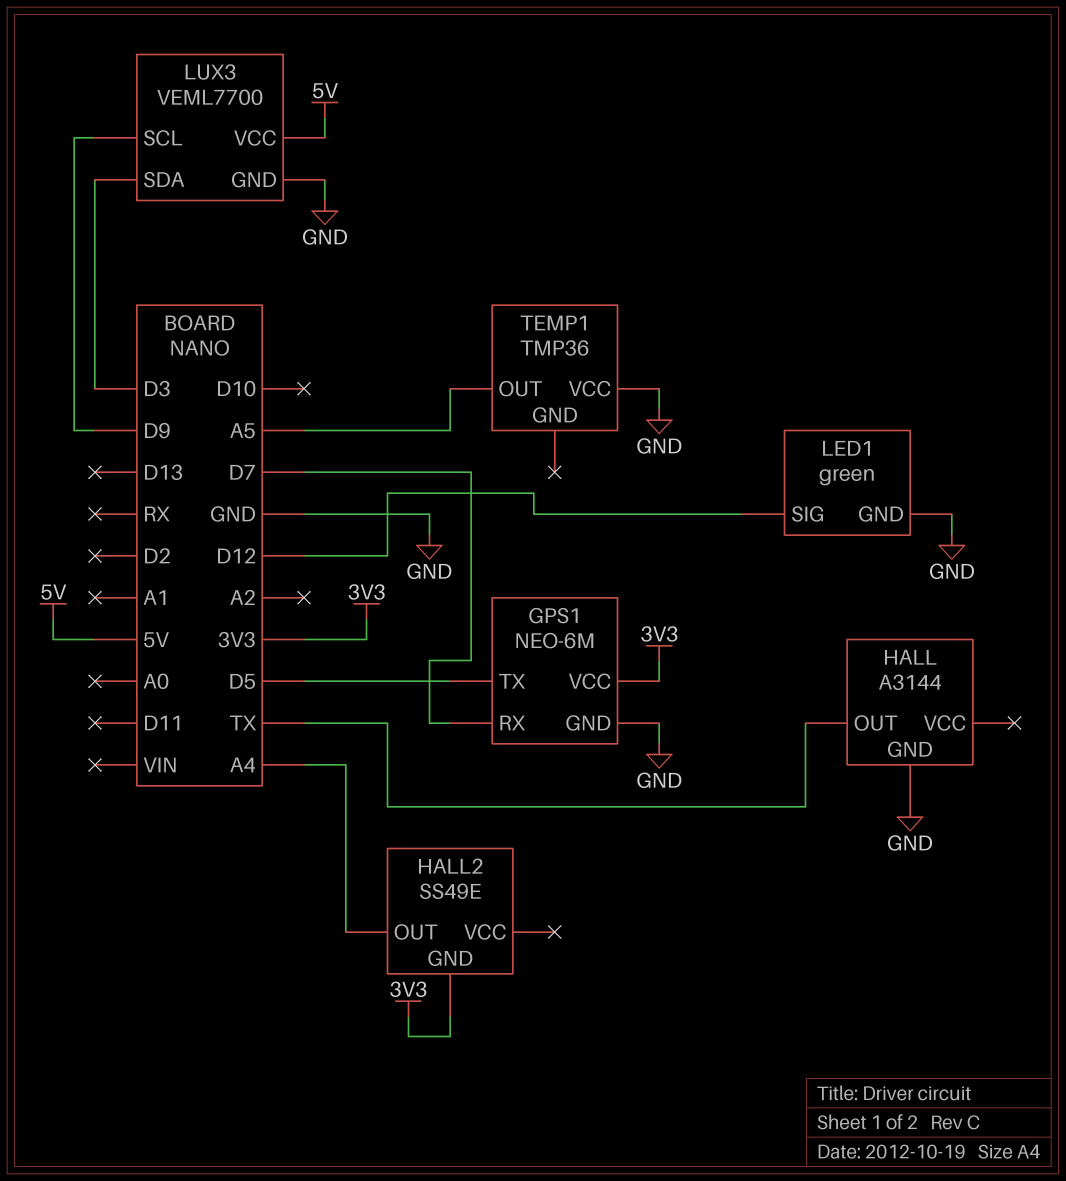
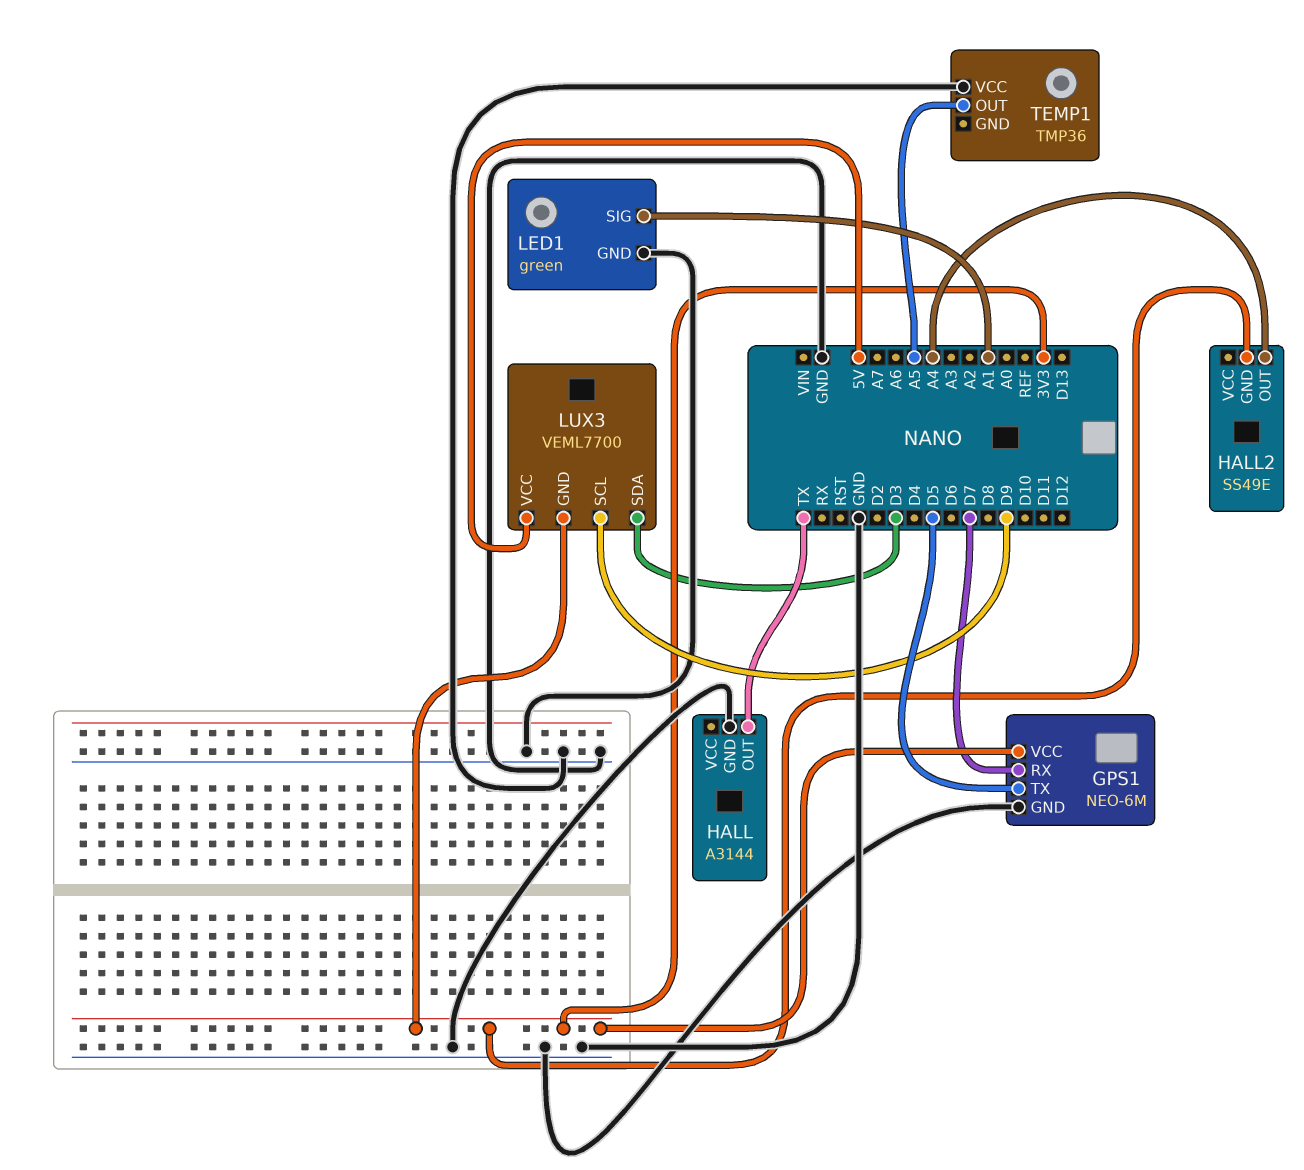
LED1 pin SIG: D12 -> A1
LUX3 pin GND: GND -> 3V3

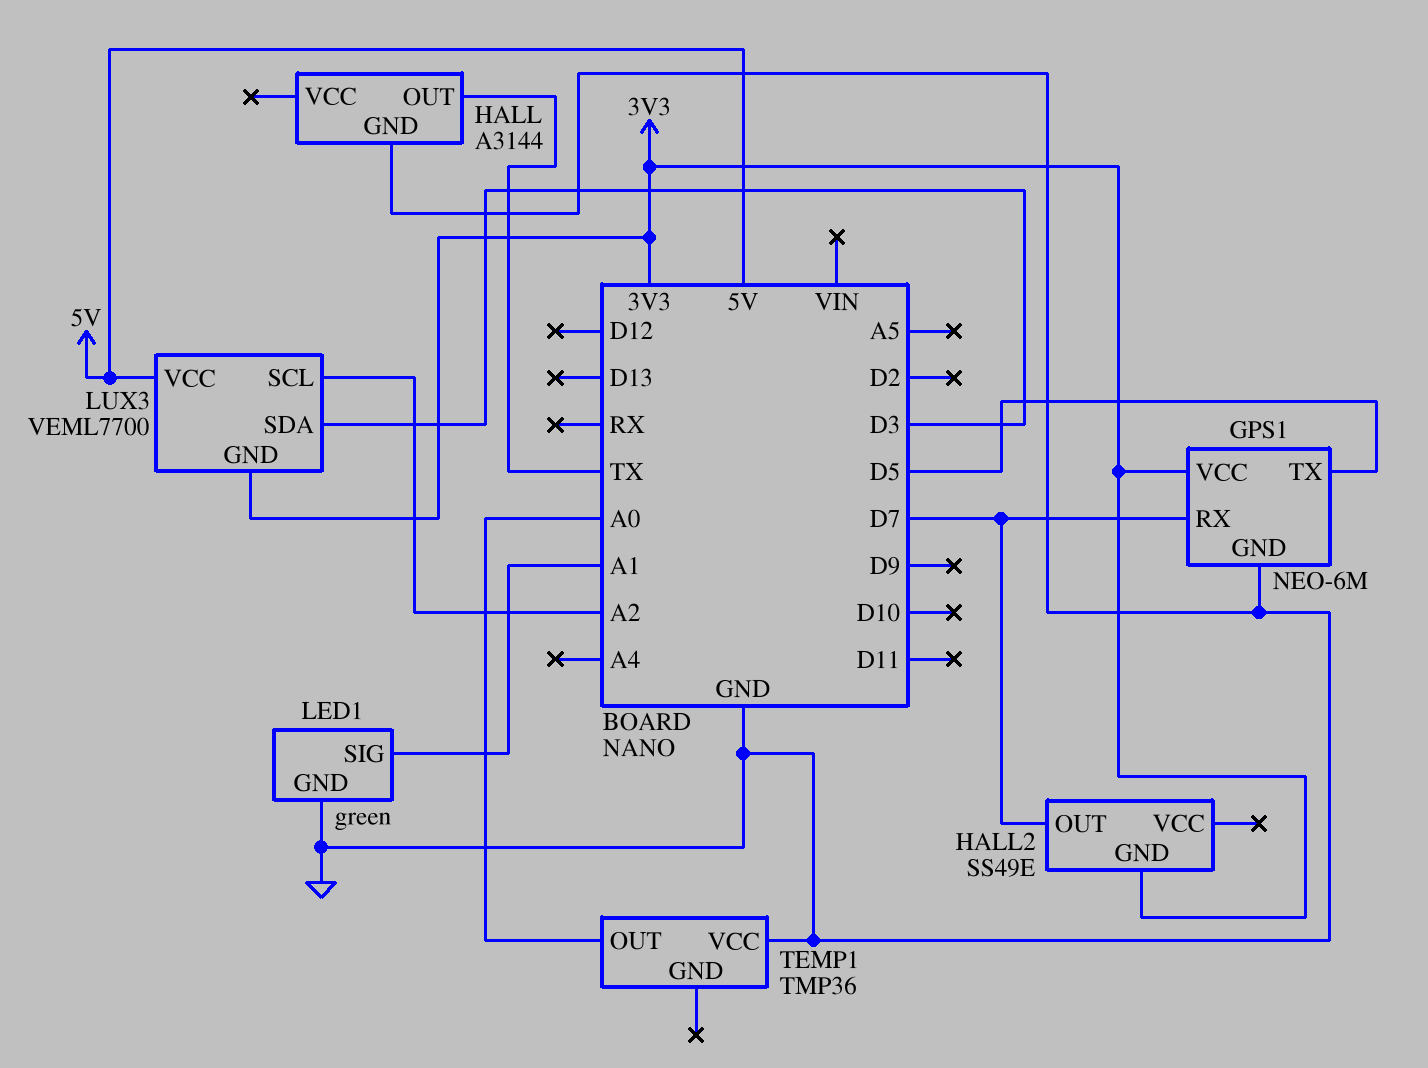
HALL2 pin OUT: A4 -> D7
LUX3 pin SCL: D9 -> A2
TEMP1 pin OUT: A5 -> A0

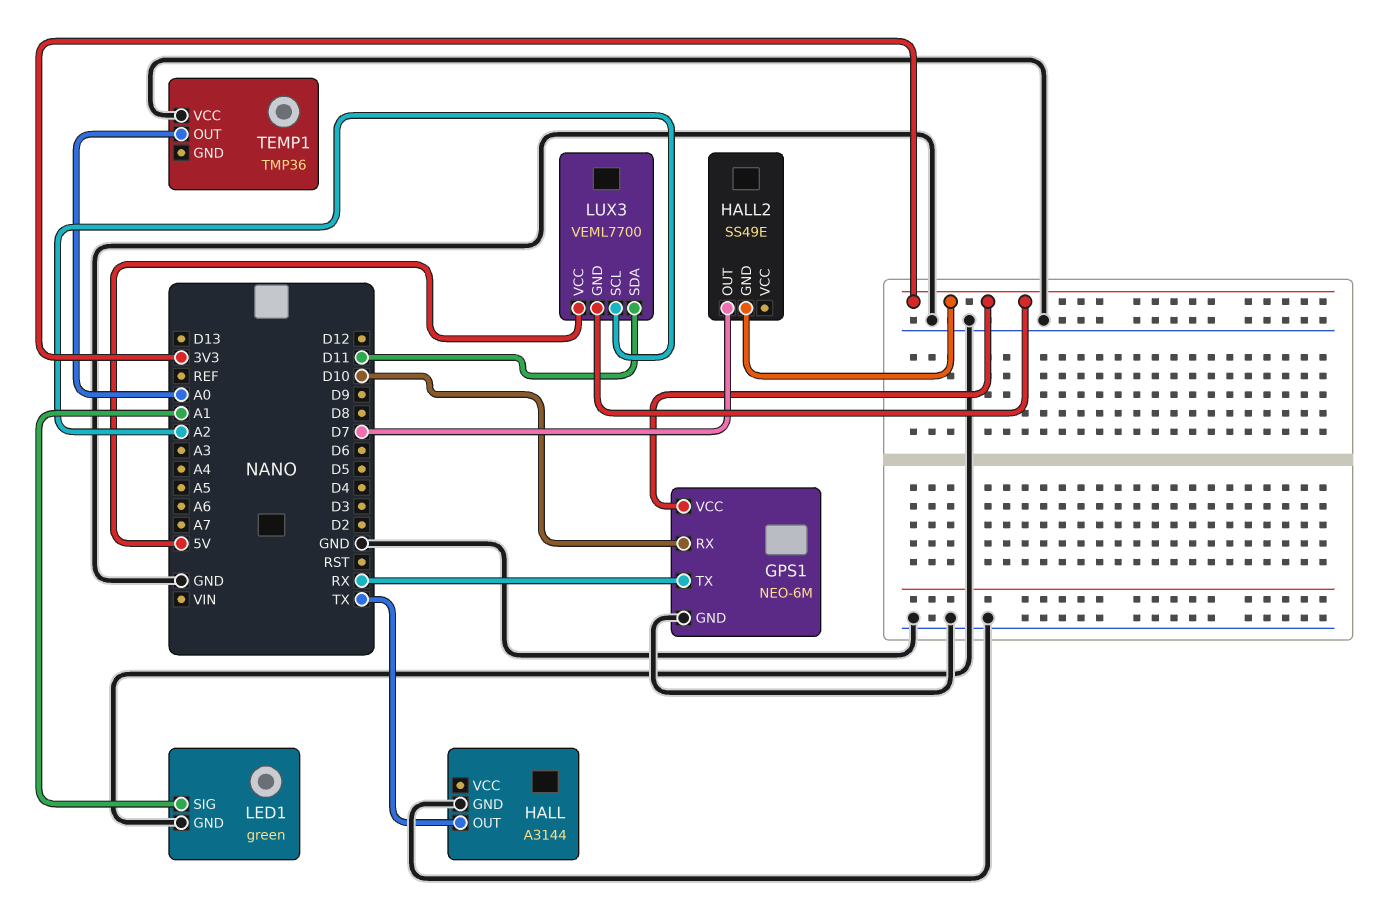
GPS1 pin RX: D7 -> D10
GPS1 pin TX: D5 -> RX
LUX3 pin SDA: D3 -> D11

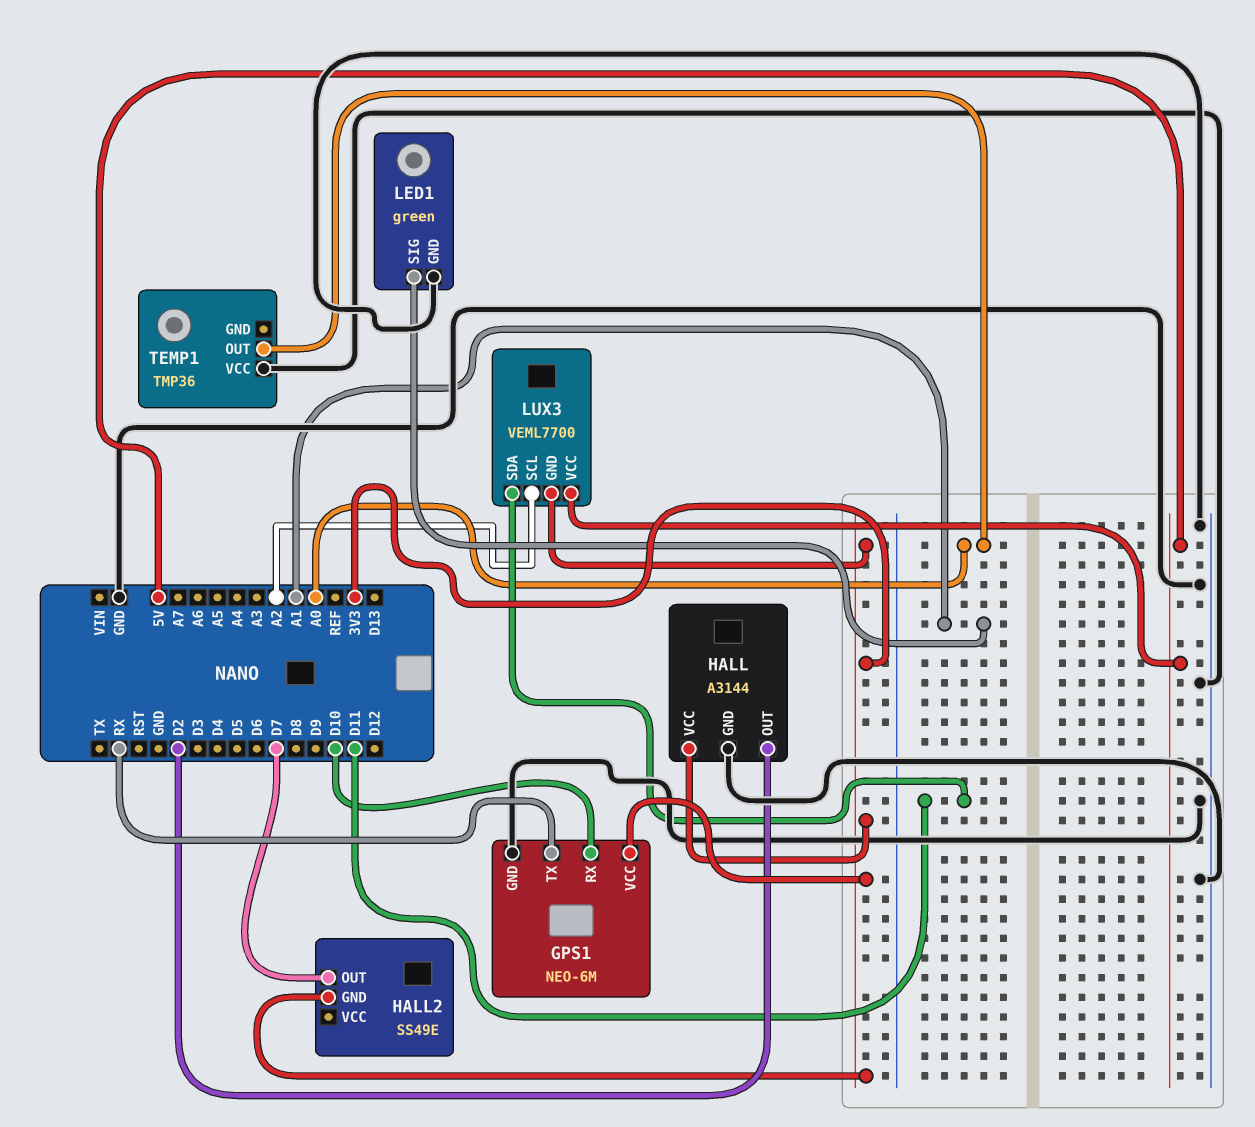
HALL pin OUT: TX -> D2
HALL pin VCC: none -> 3V3

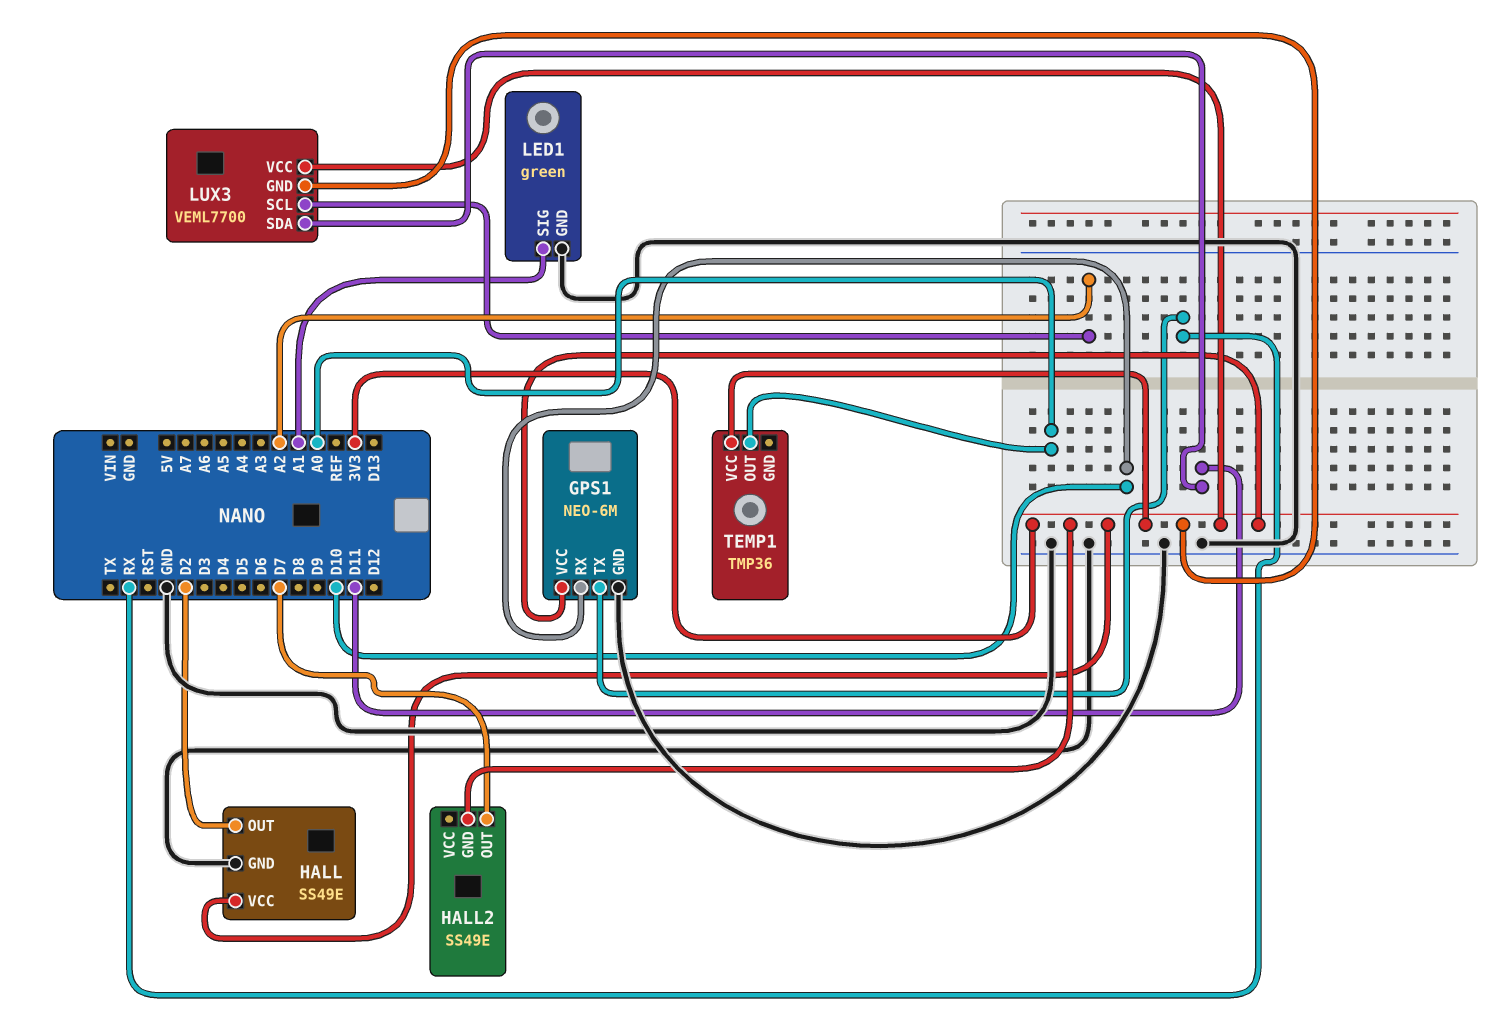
HALL: A3144 -> SS49E
LUX3 pin VCC: 5V -> 3V3
TEMP1 pin VCC: GND -> 3V3

